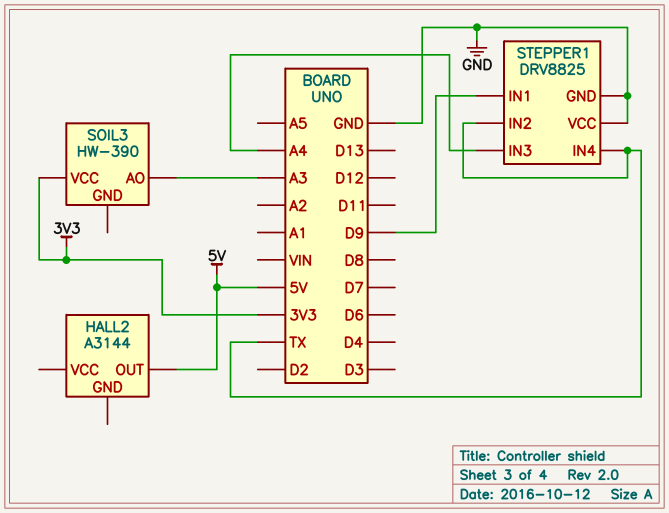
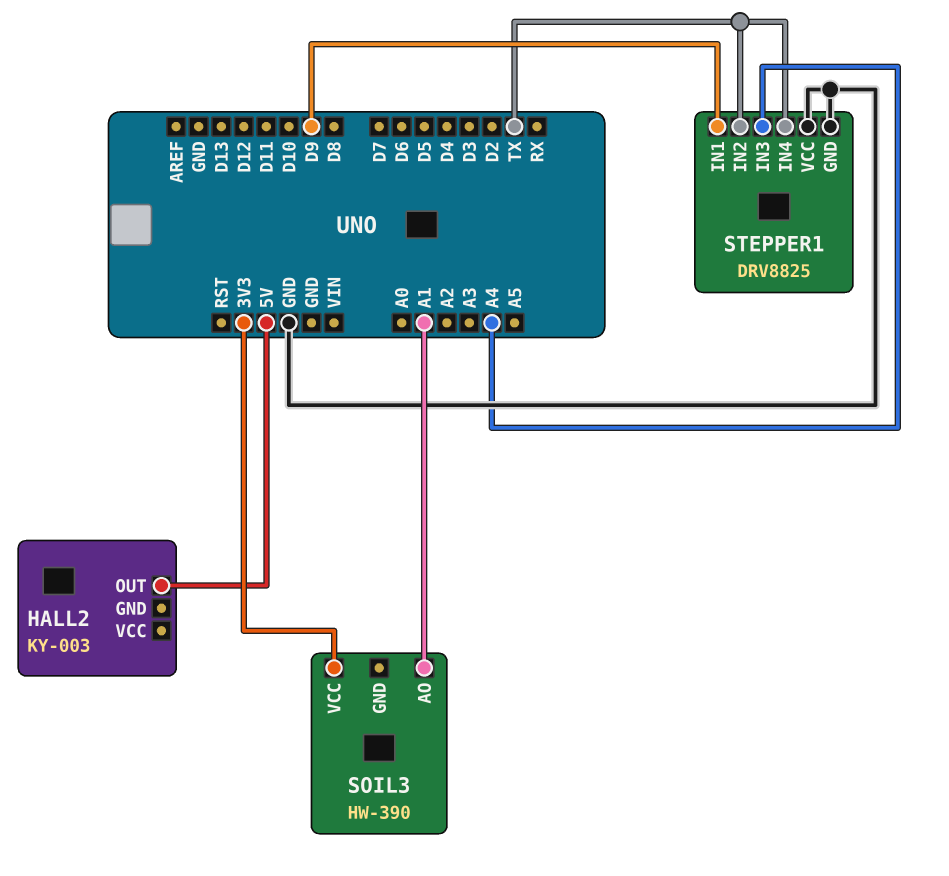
HALL2: A3144 -> KY-003
SOIL3 pin AO: A3 -> A1

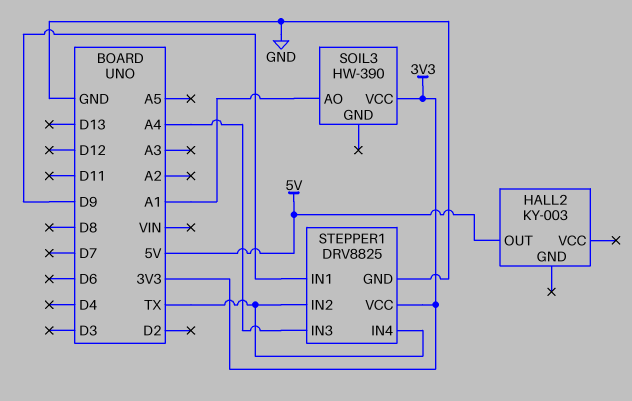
STEPPER1 pin VCC: GND -> 3V3

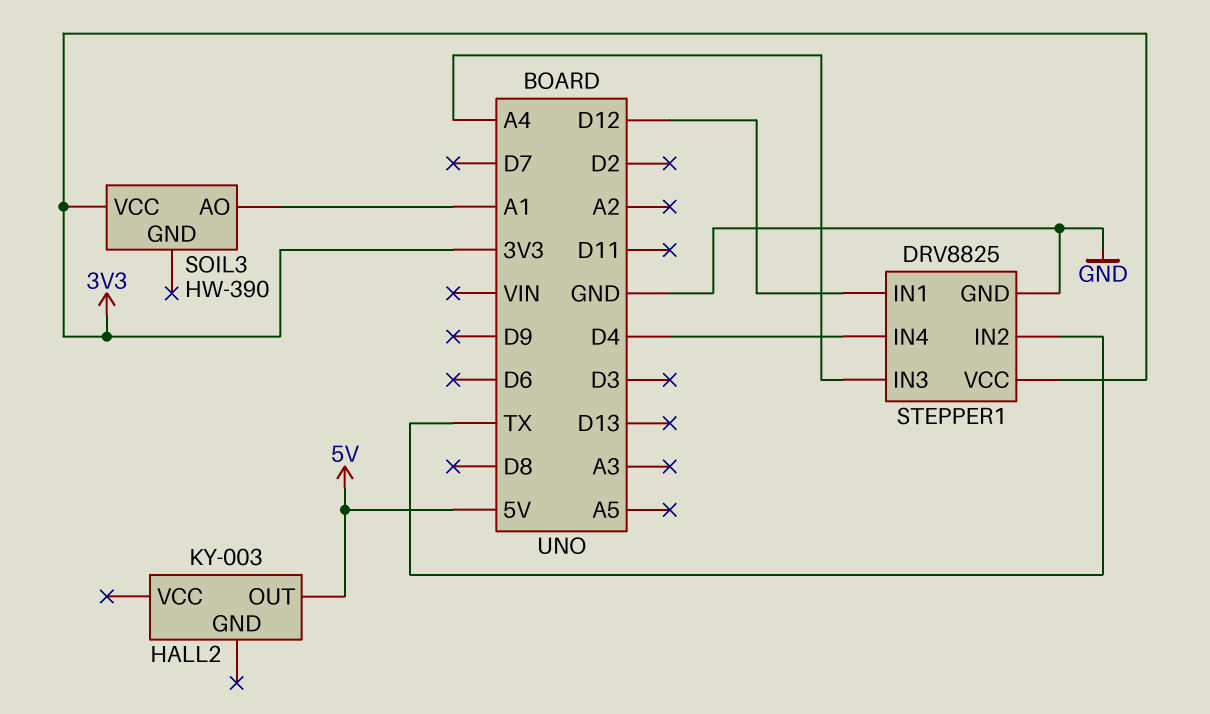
STEPPER1 pin IN1: D9 -> D12
STEPPER1 pin IN4: TX -> D4

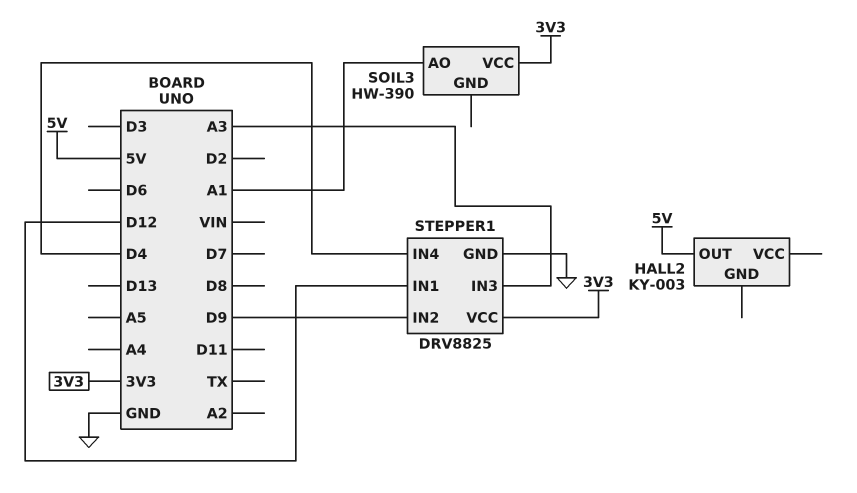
STEPPER1 pin IN2: TX -> D9
STEPPER1 pin IN3: A4 -> A3

